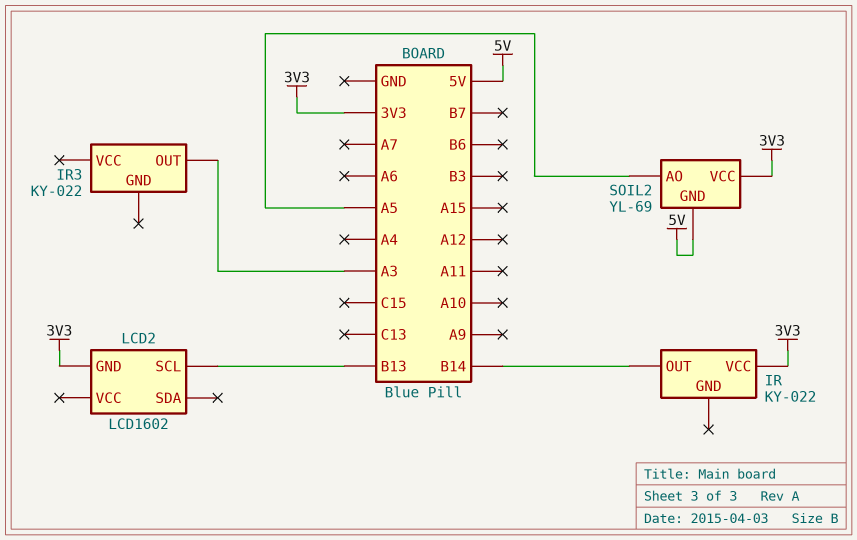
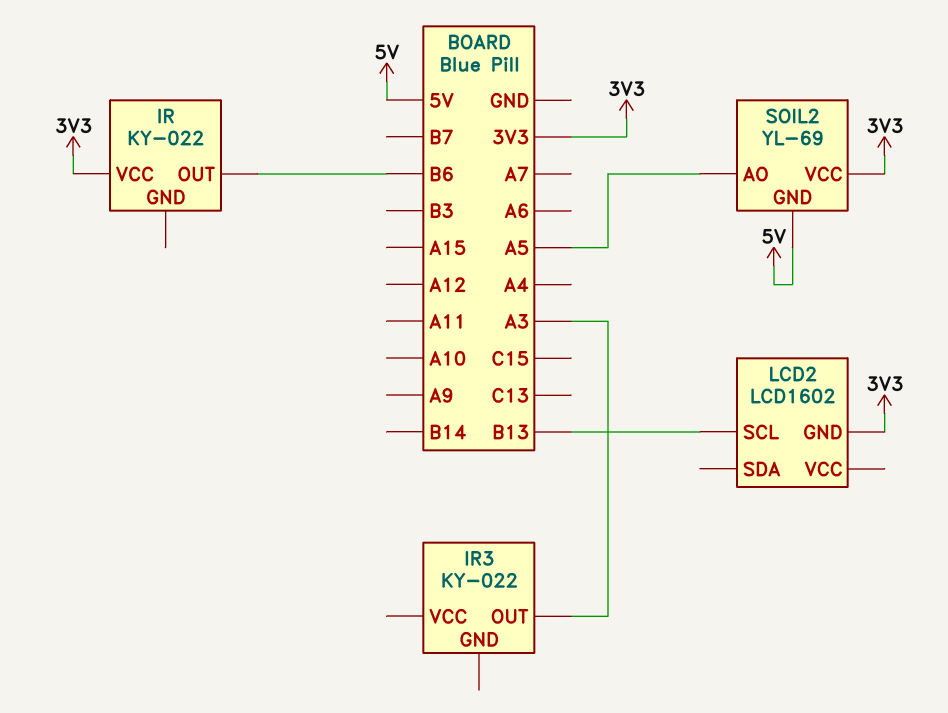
IR pin OUT: B14 -> B6

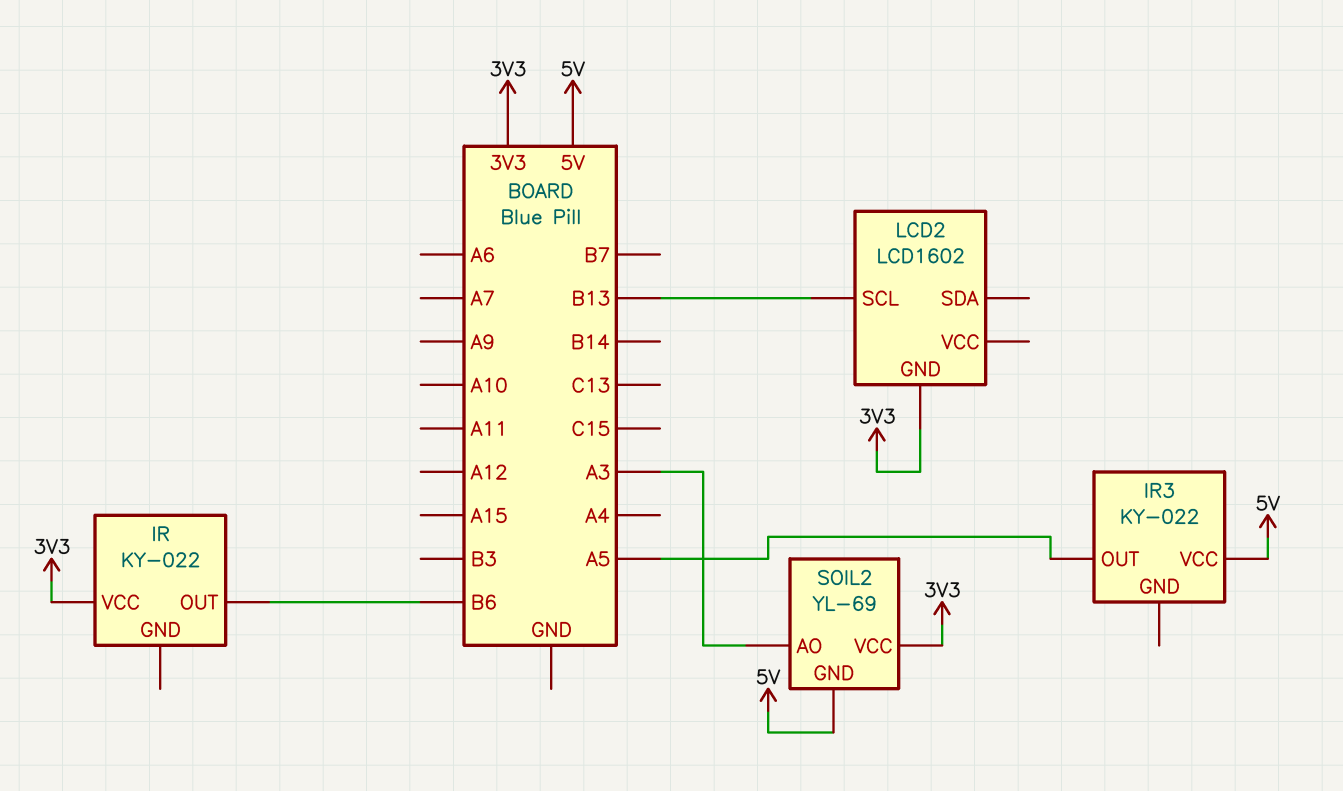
IR3 pin OUT: A3 -> A5
IR3 pin VCC: none -> 5V
SOIL2 pin AO: A5 -> A3

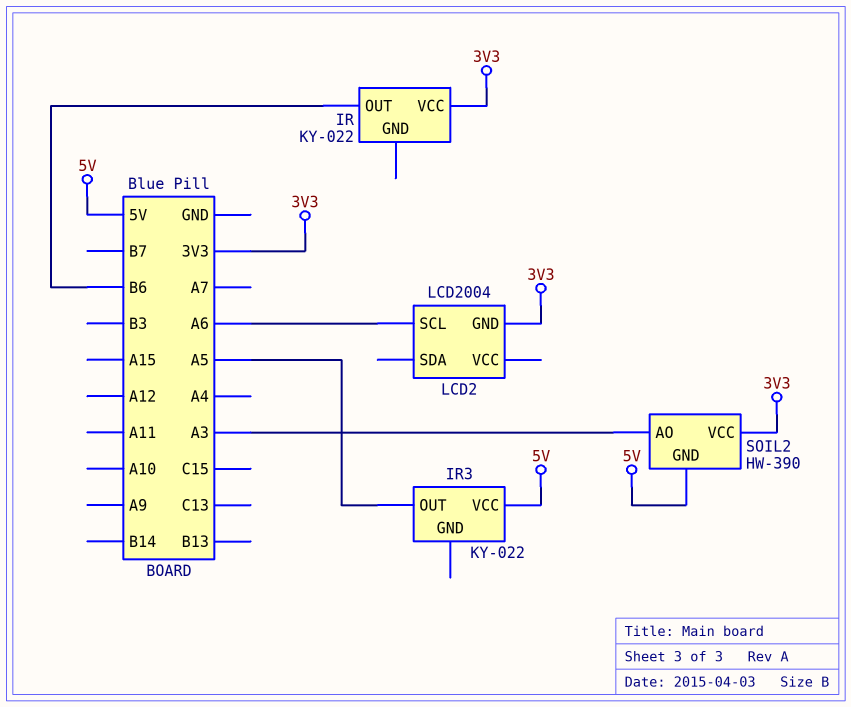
LCD2: LCD1602 -> LCD2004
LCD2 pin SCL: B13 -> A6
SOIL2: YL-69 -> HW-390

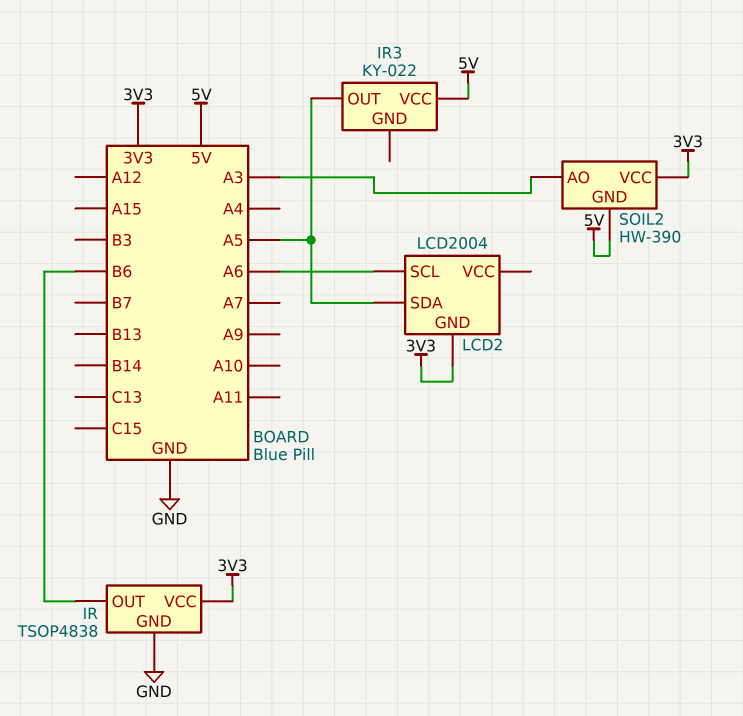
IR: KY-022 -> TSOP4838
IR pin GND: none -> GND
LCD2 pin SDA: none -> A5

